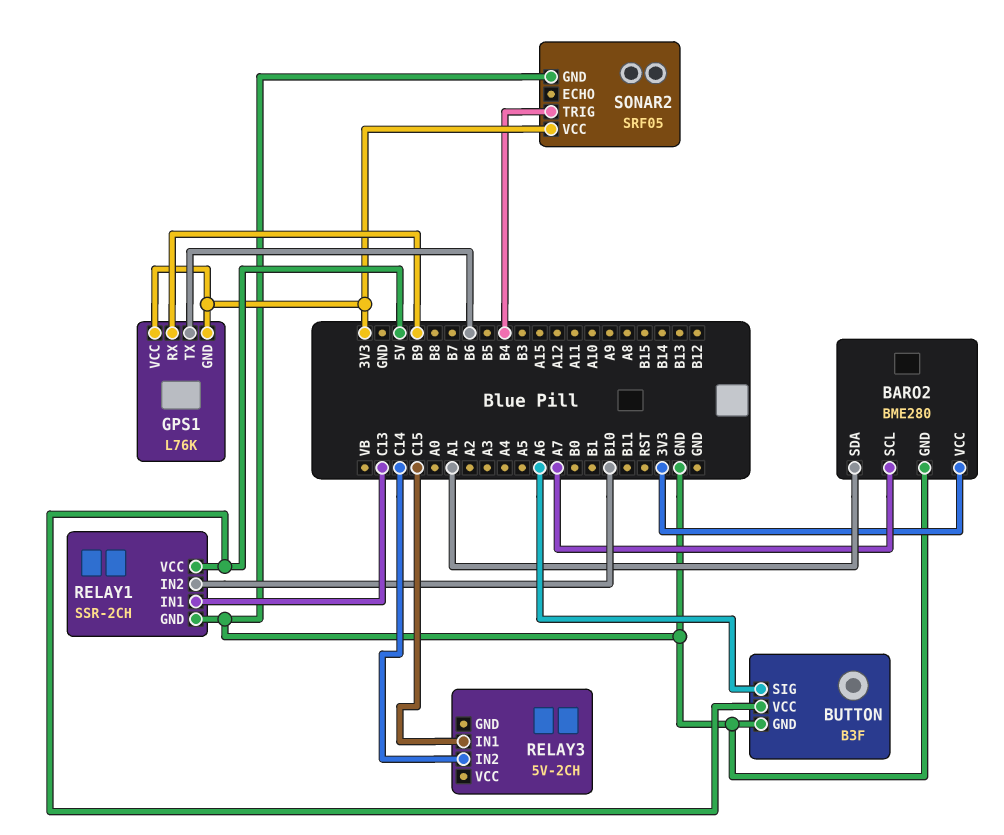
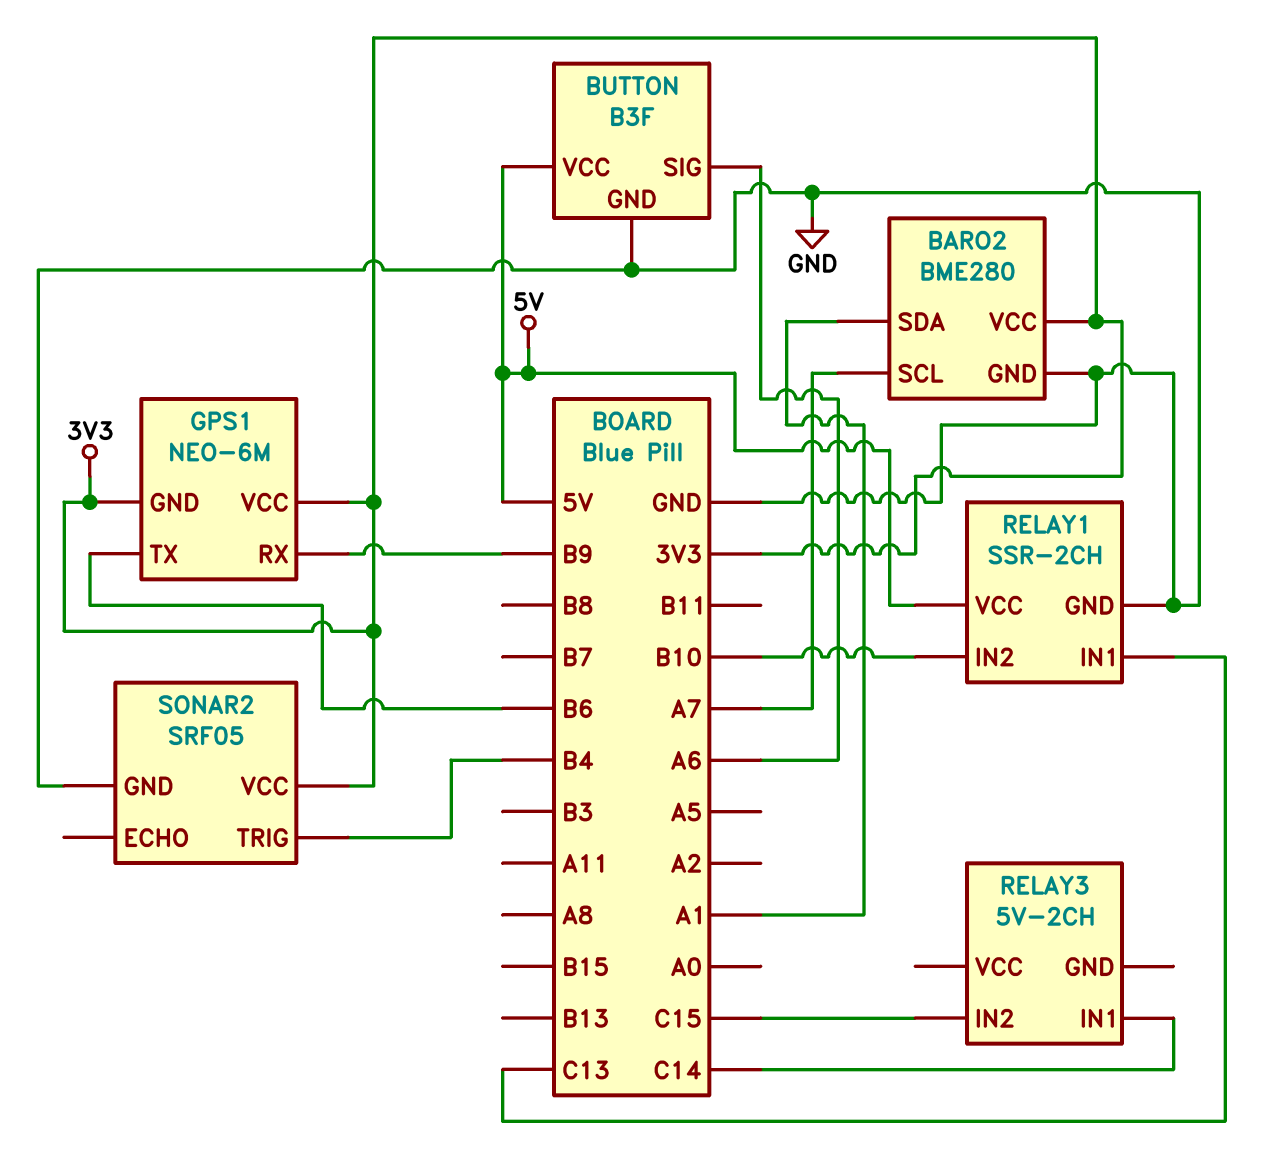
GPS1: L76K -> NEO-6M
RELAY3 pin IN1: C15 -> C14
RELAY3 pin IN2: C14 -> C15

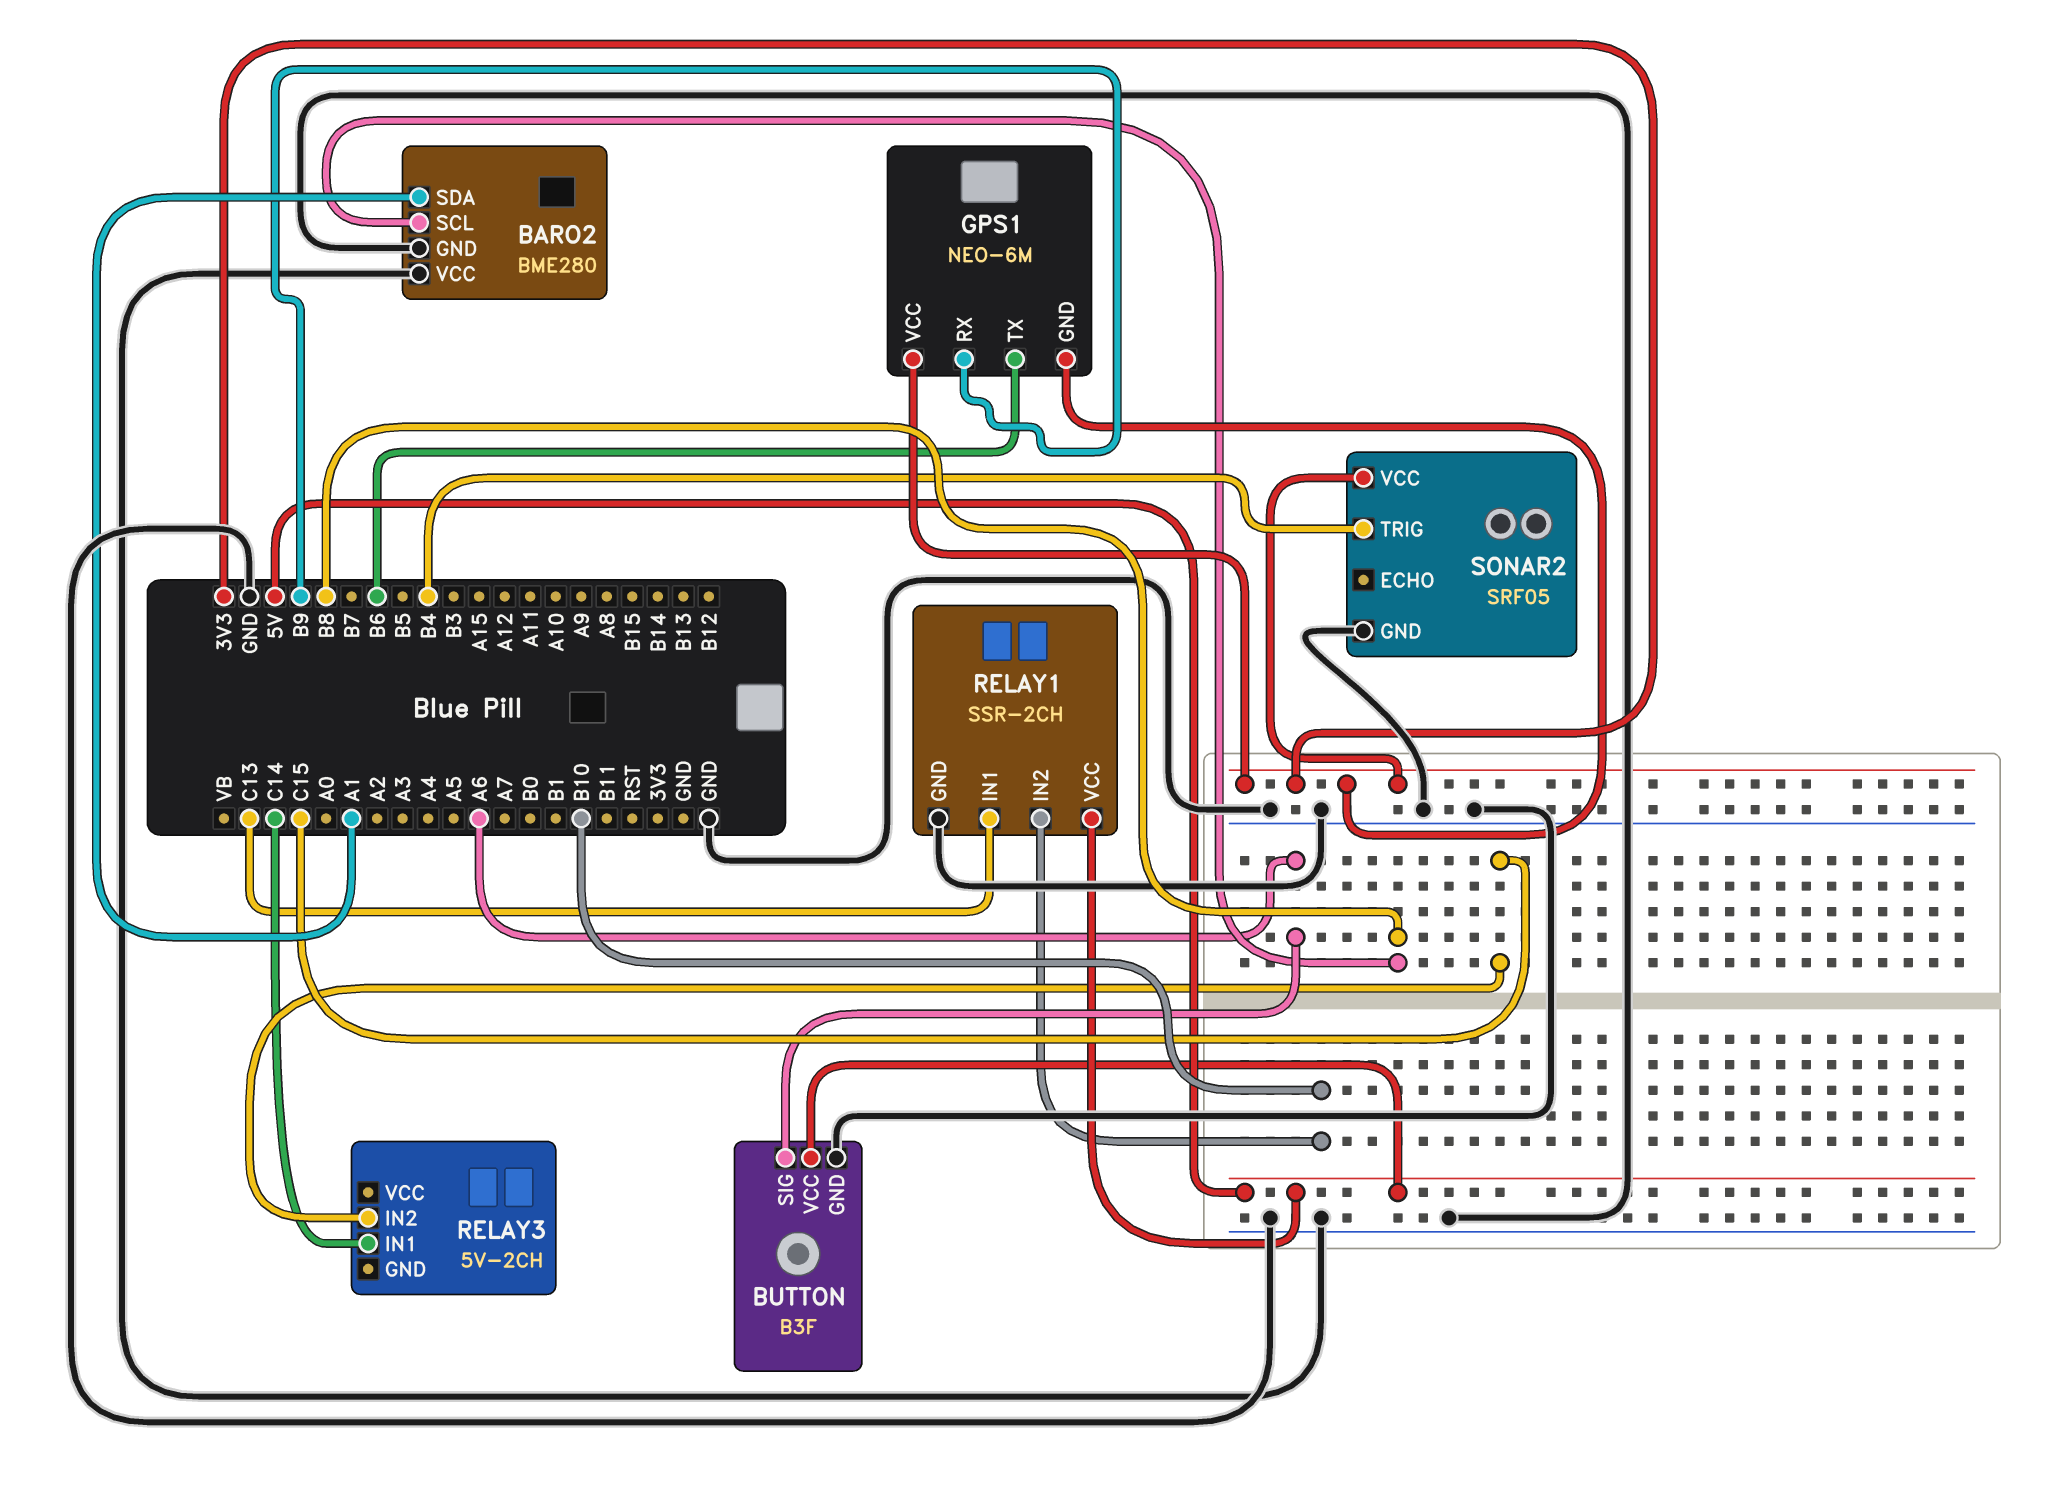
BARO2 pin SCL: A7 -> B8
BARO2 pin VCC: 3V3 -> GND

